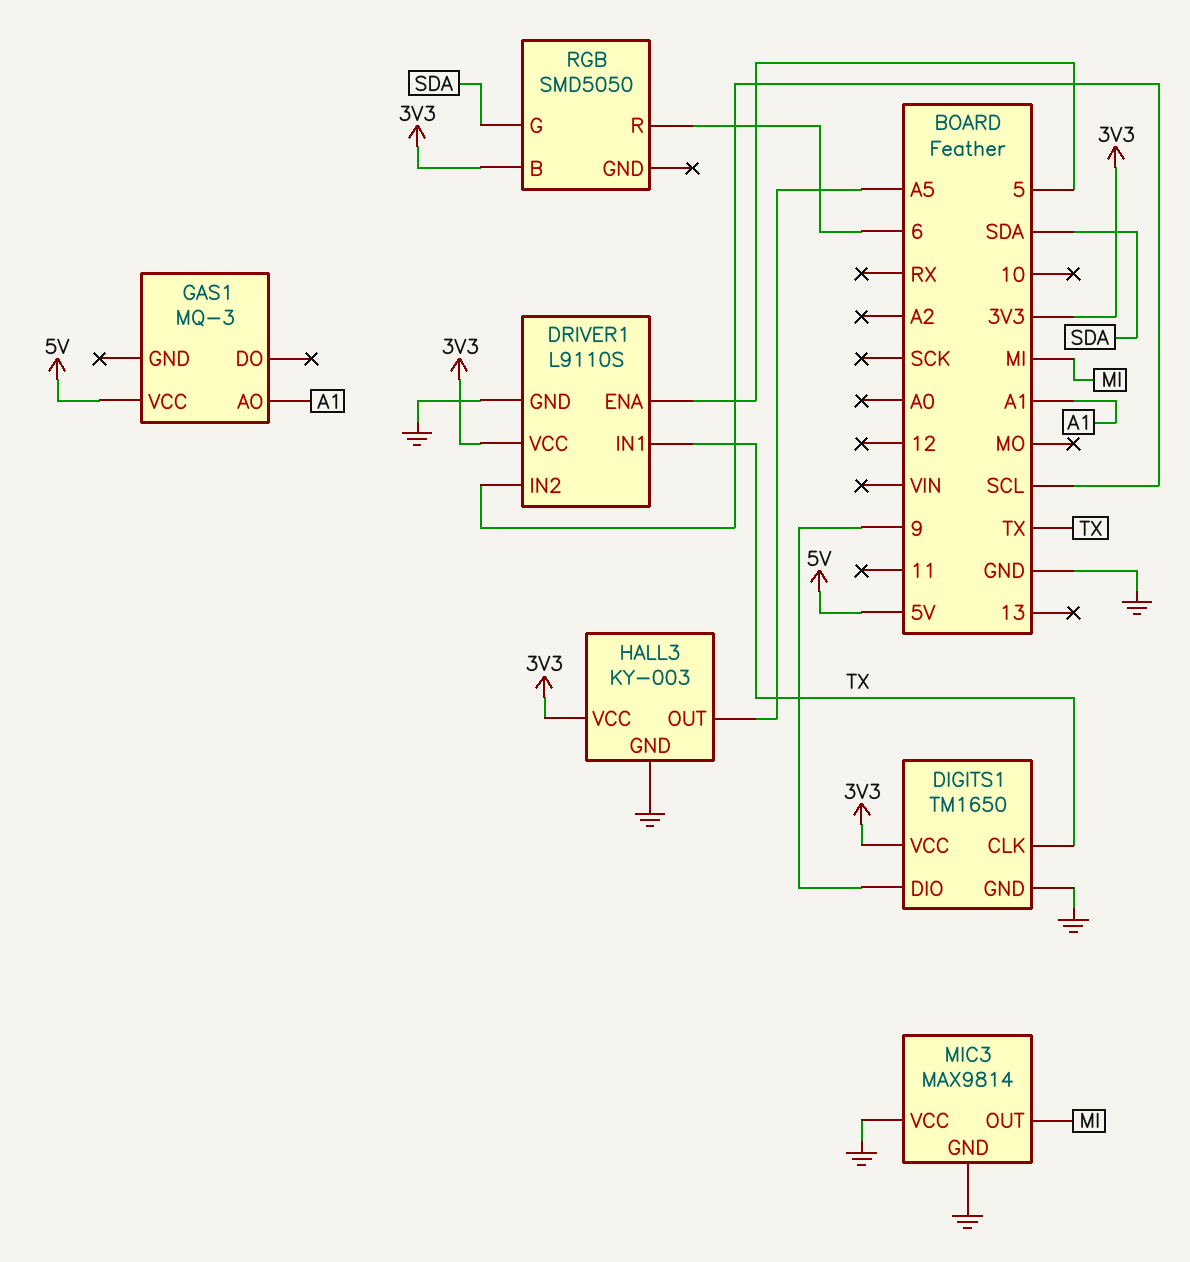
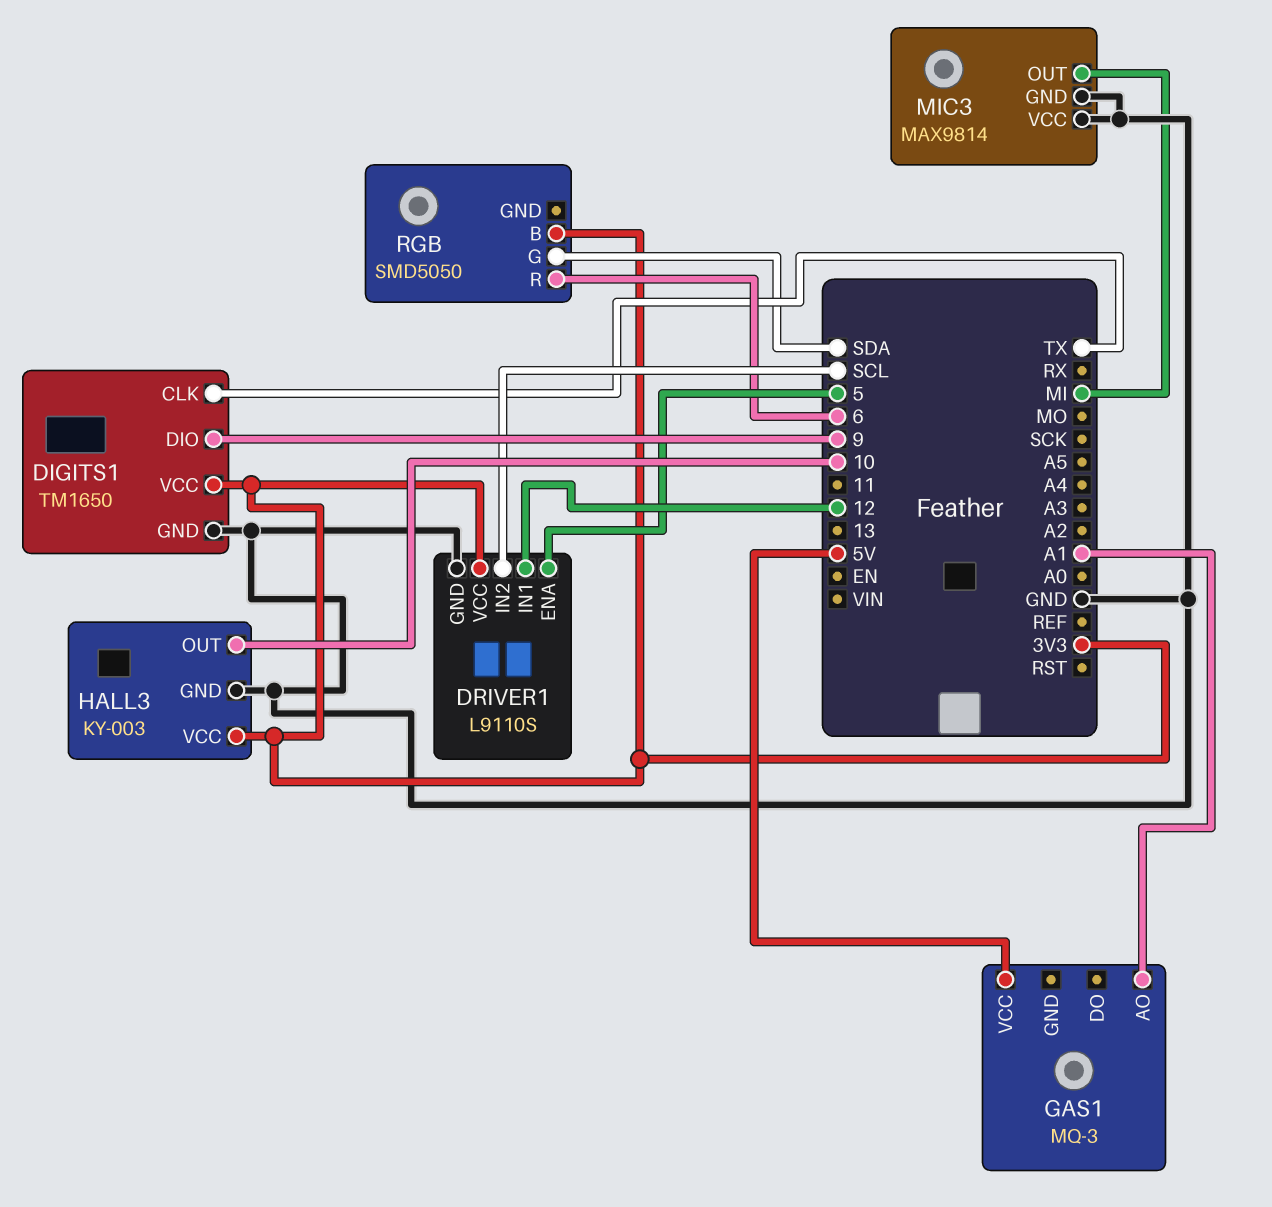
DRIVER1 pin IN1: TX -> 12
HALL3 pin OUT: A5 -> 10

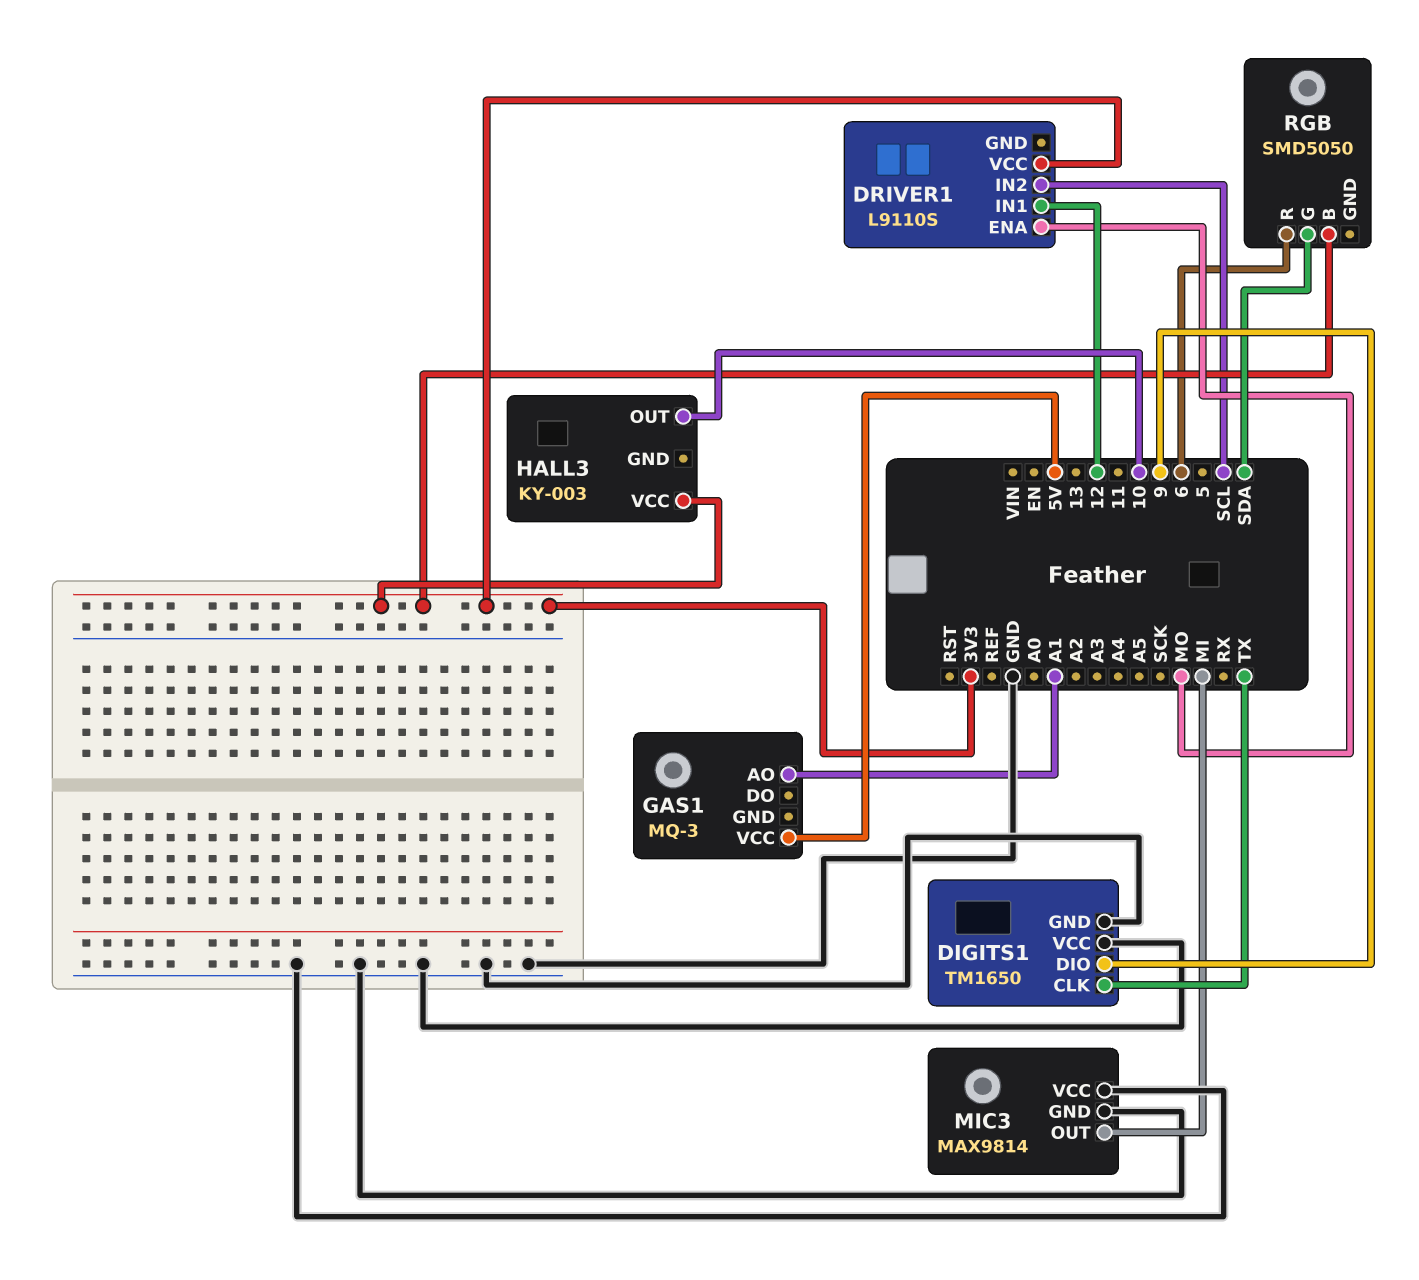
DIGITS1 pin VCC: 3V3 -> GND
DRIVER1 pin ENA: 5 -> MO
DRIVER1 pin GND: GND -> none
HALL3 pin GND: GND -> none

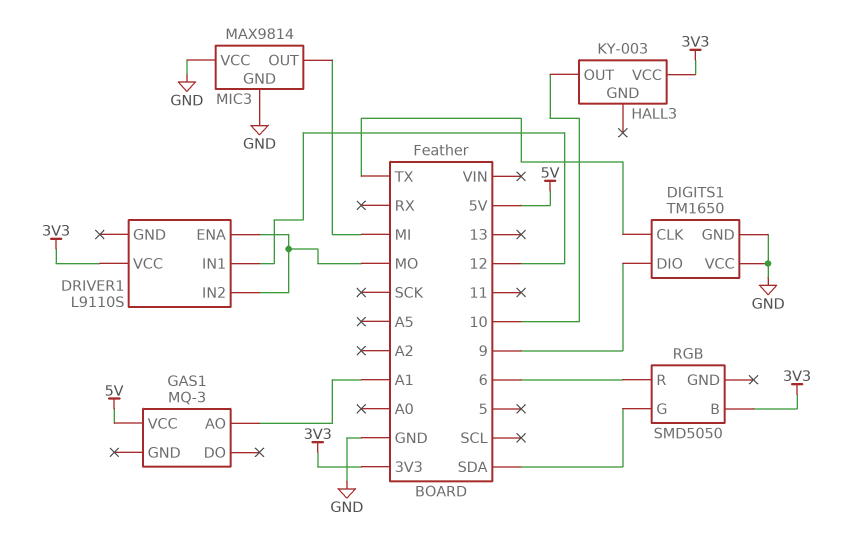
DRIVER1 pin IN2: SCL -> MO

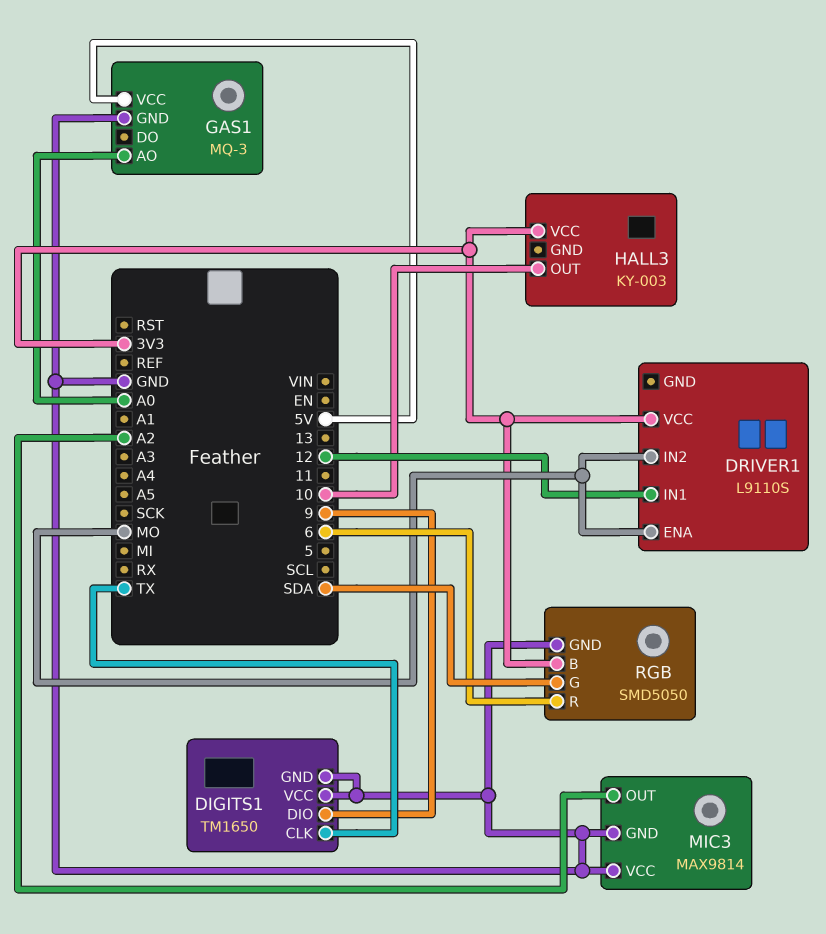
GAS1 pin AO: A1 -> A0
GAS1 pin GND: none -> GND
MIC3 pin OUT: MI -> A2
RGB pin GND: none -> GND

